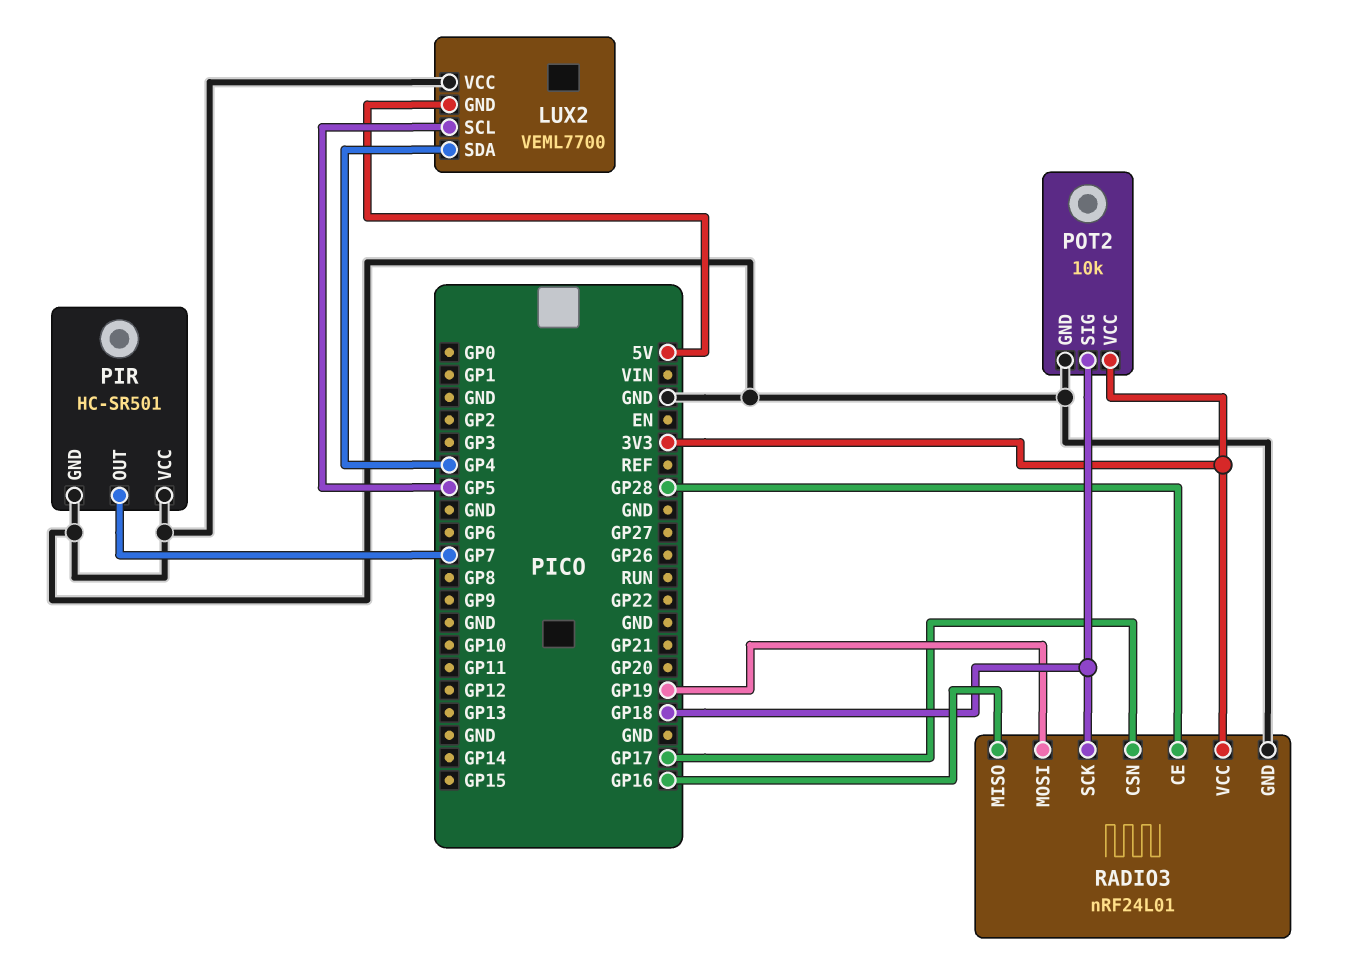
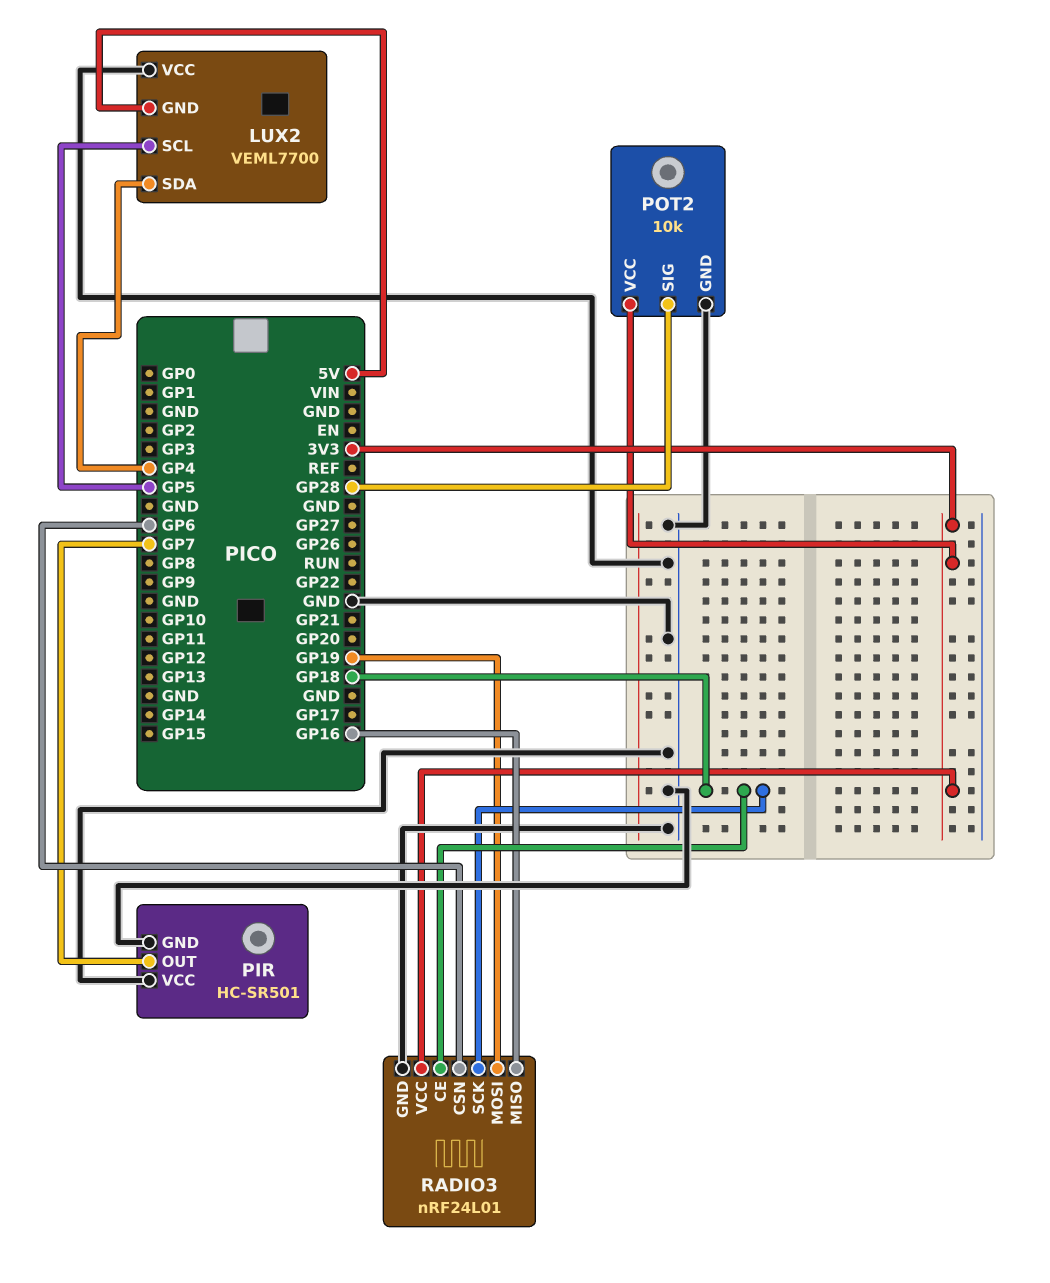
POT2 pin SIG: GP18 -> GP28
RADIO3 pin CE: GP28 -> GP18
RADIO3 pin CSN: GP17 -> GP6

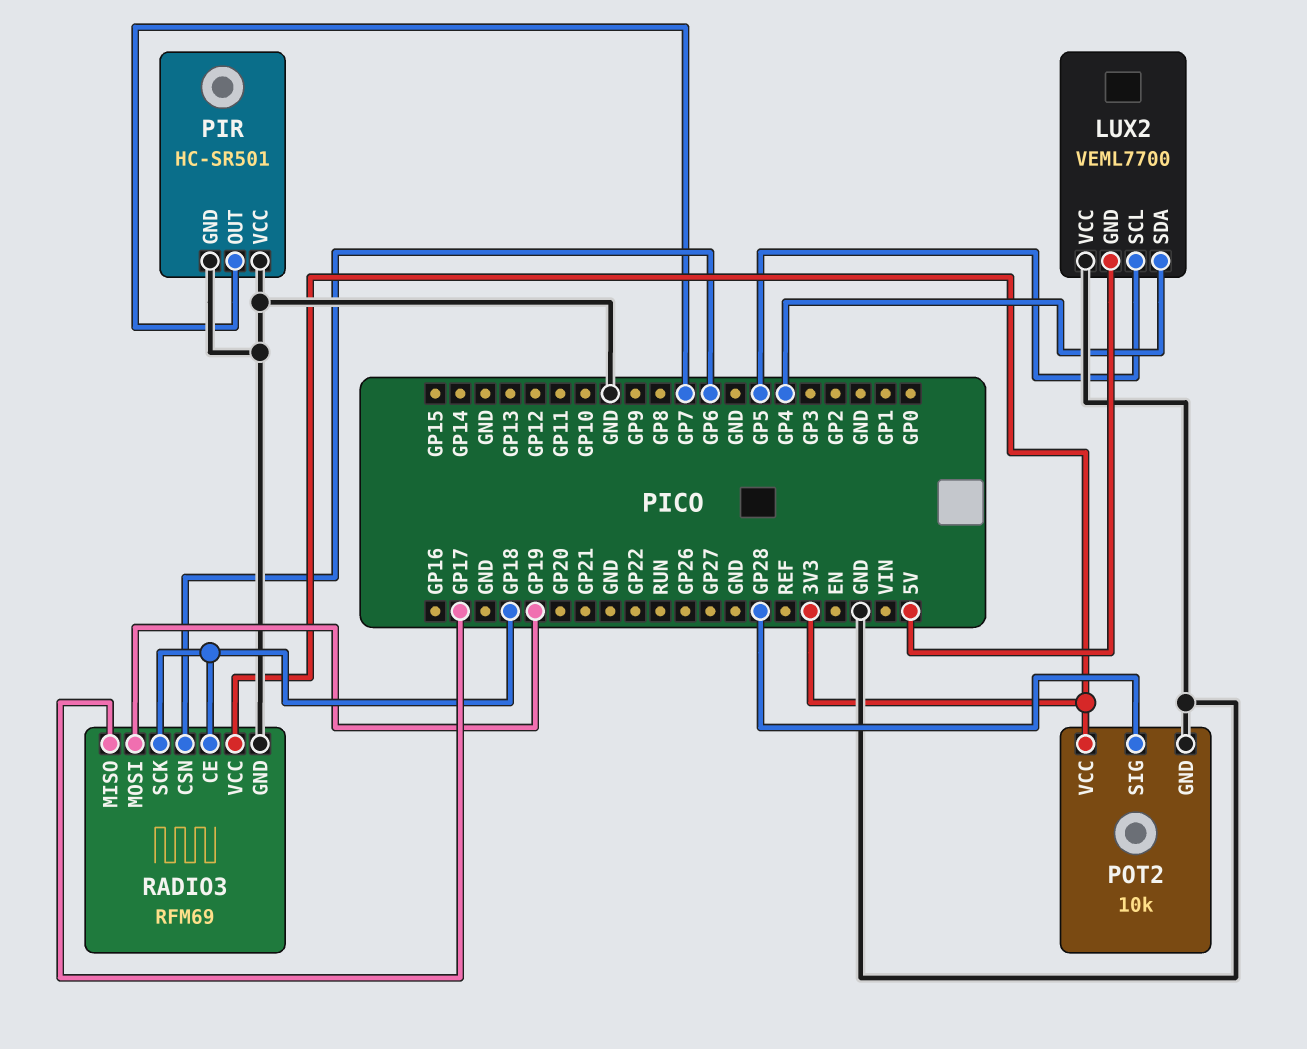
RADIO3: nRF24L01 -> RFM69
RADIO3 pin MISO: GP16 -> GP17

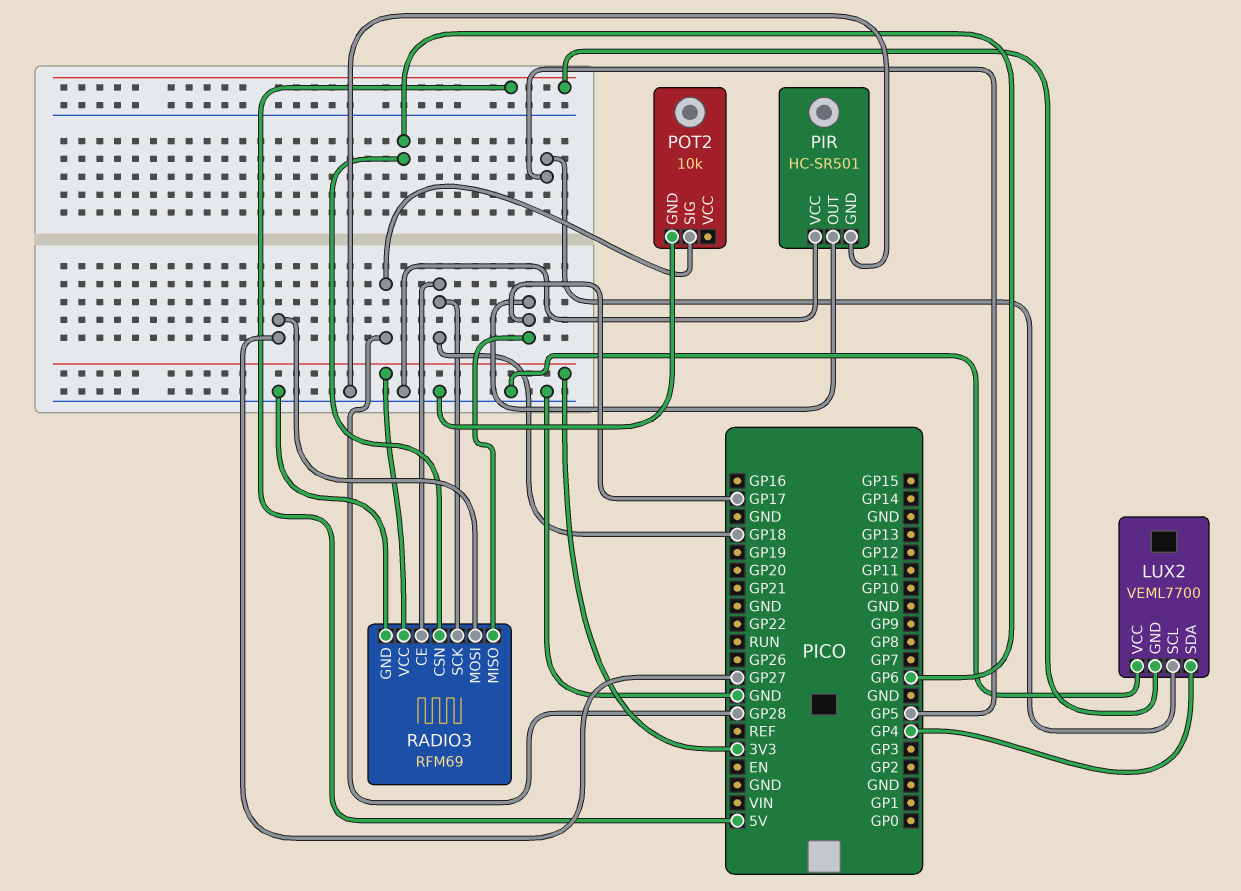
PIR pin OUT: GP7 -> GP17
POT2 pin VCC: 3V3 -> none
RADIO3 pin MOSI: GP19 -> GP27

